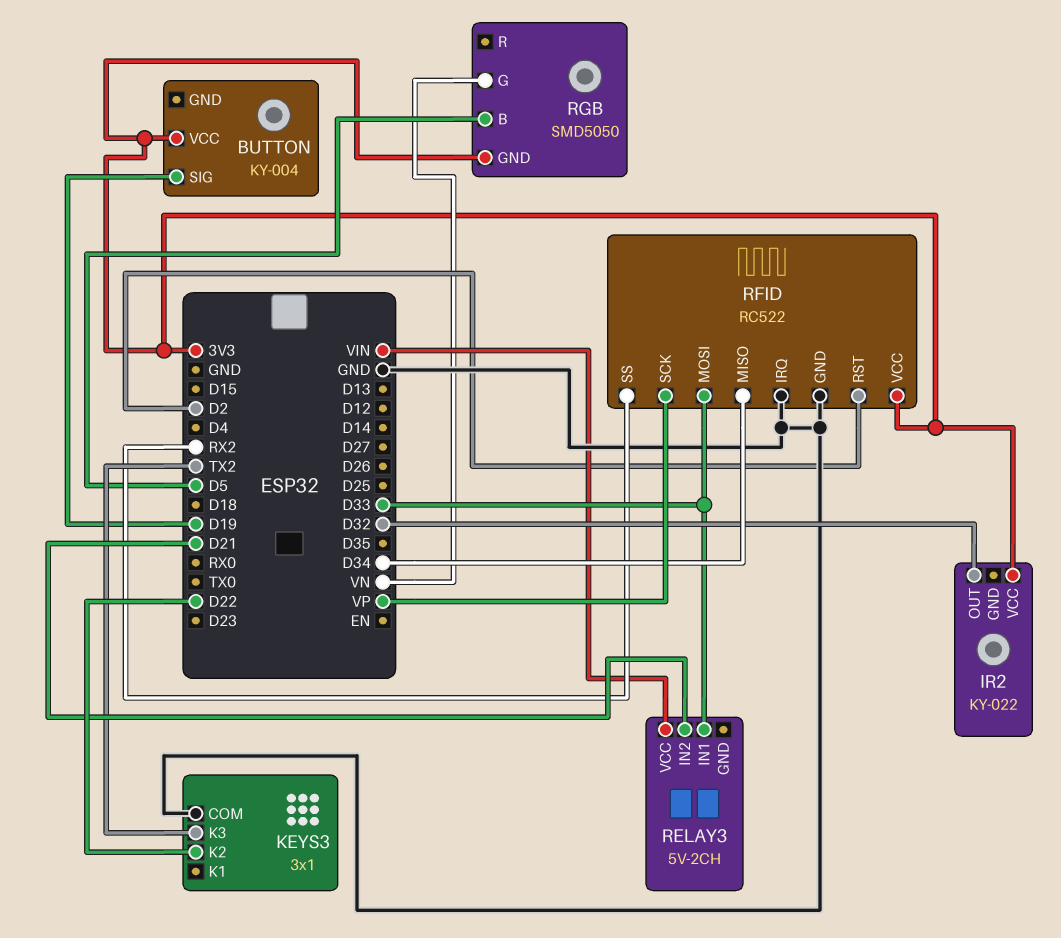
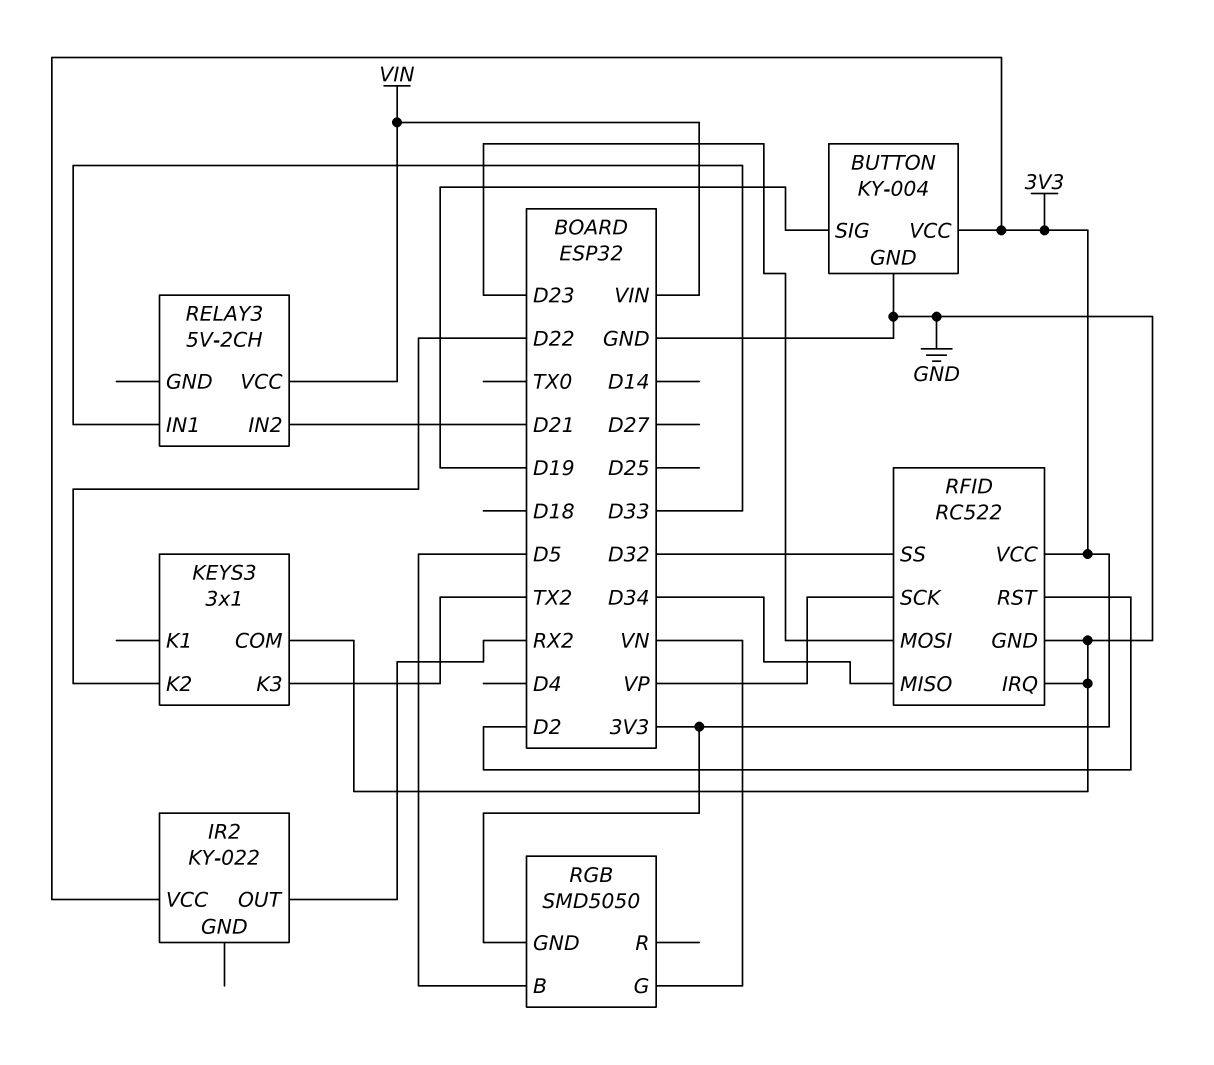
BUTTON pin GND: none -> GND
IR2 pin OUT: D32 -> RX2
RFID pin MOSI: D33 -> D23
RFID pin SS: RX2 -> D32

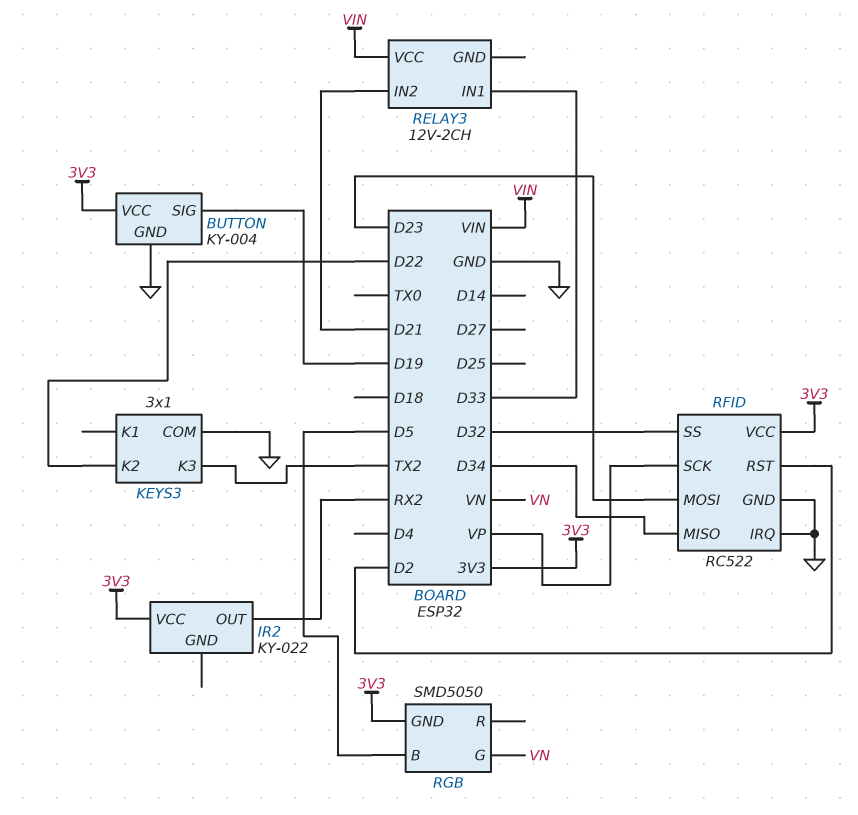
RELAY3: 5V-2CH -> 12V-2CH

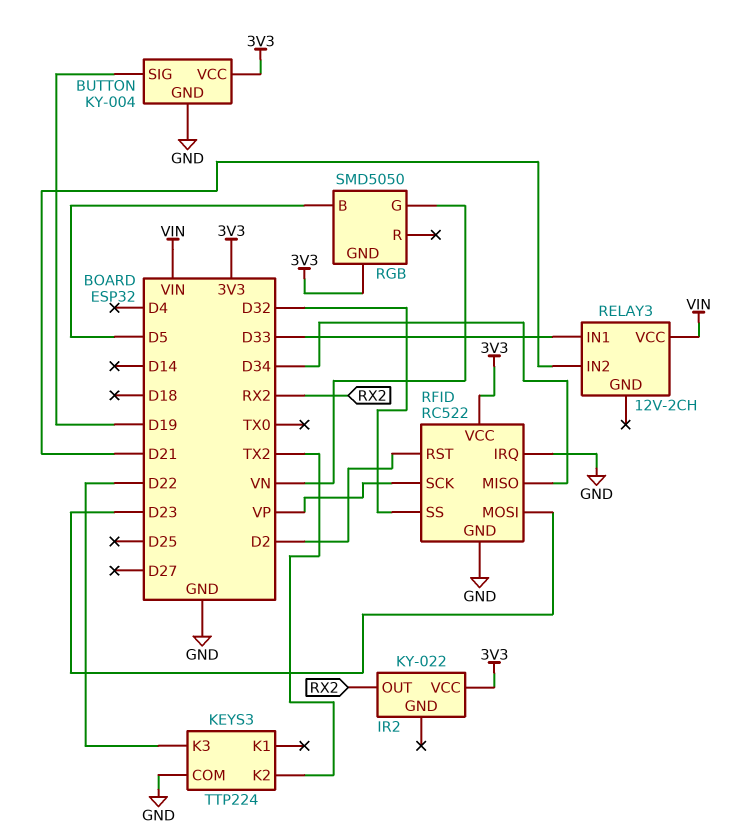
KEYS3: 3x1 -> TTP224
KEYS3 pin K2: D22 -> TX2
KEYS3 pin K3: TX2 -> D22

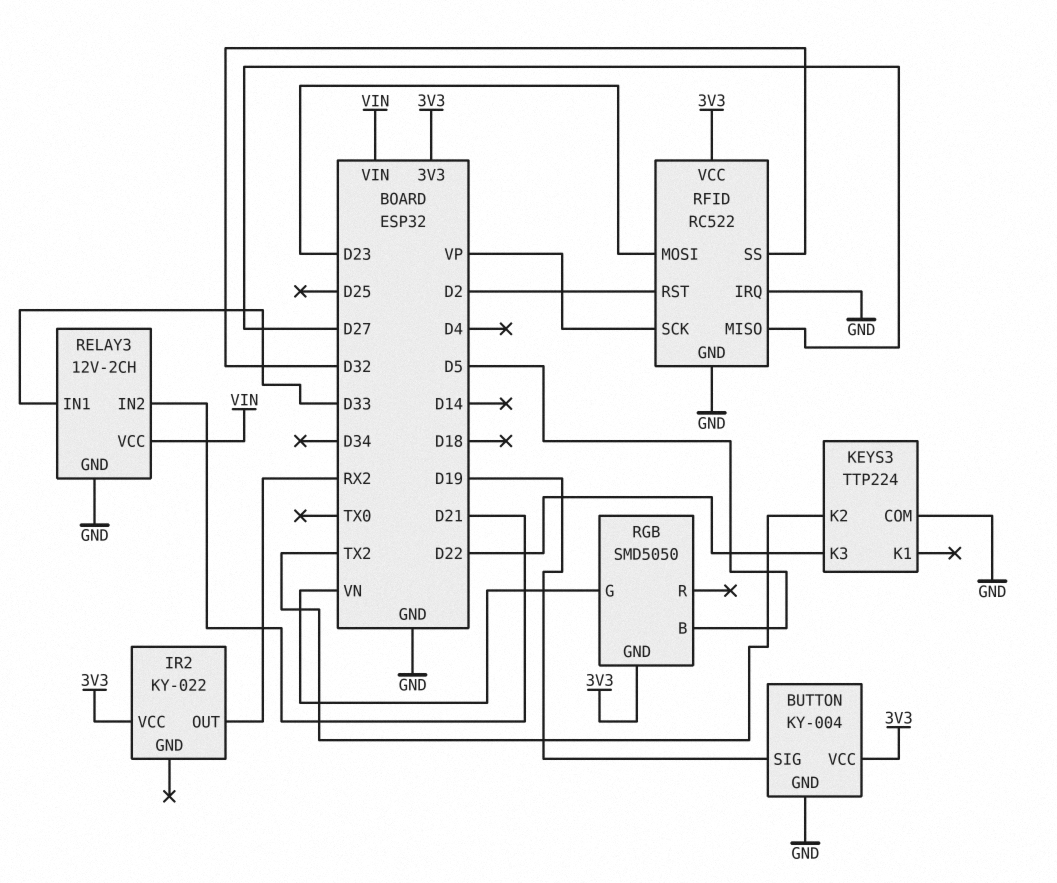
RELAY3 pin GND: none -> GND
RFID pin MISO: D34 -> D27

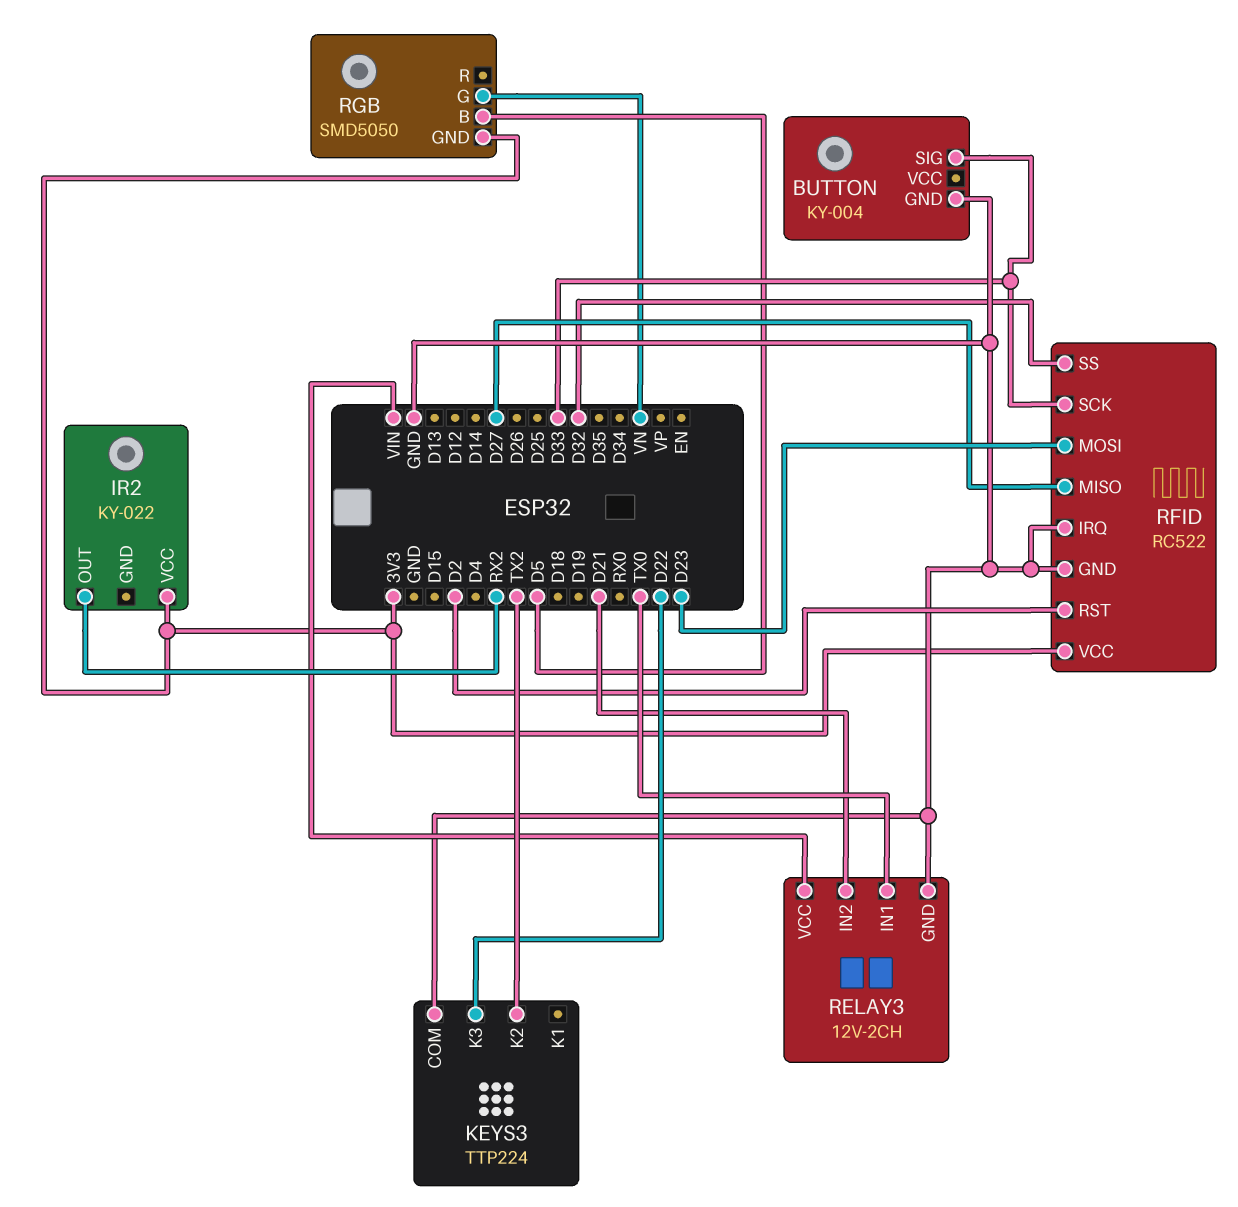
BUTTON pin SIG: D19 -> D33
BUTTON pin VCC: 3V3 -> none
RELAY3 pin IN1: D33 -> TX0
RFID pin SCK: VP -> D33

